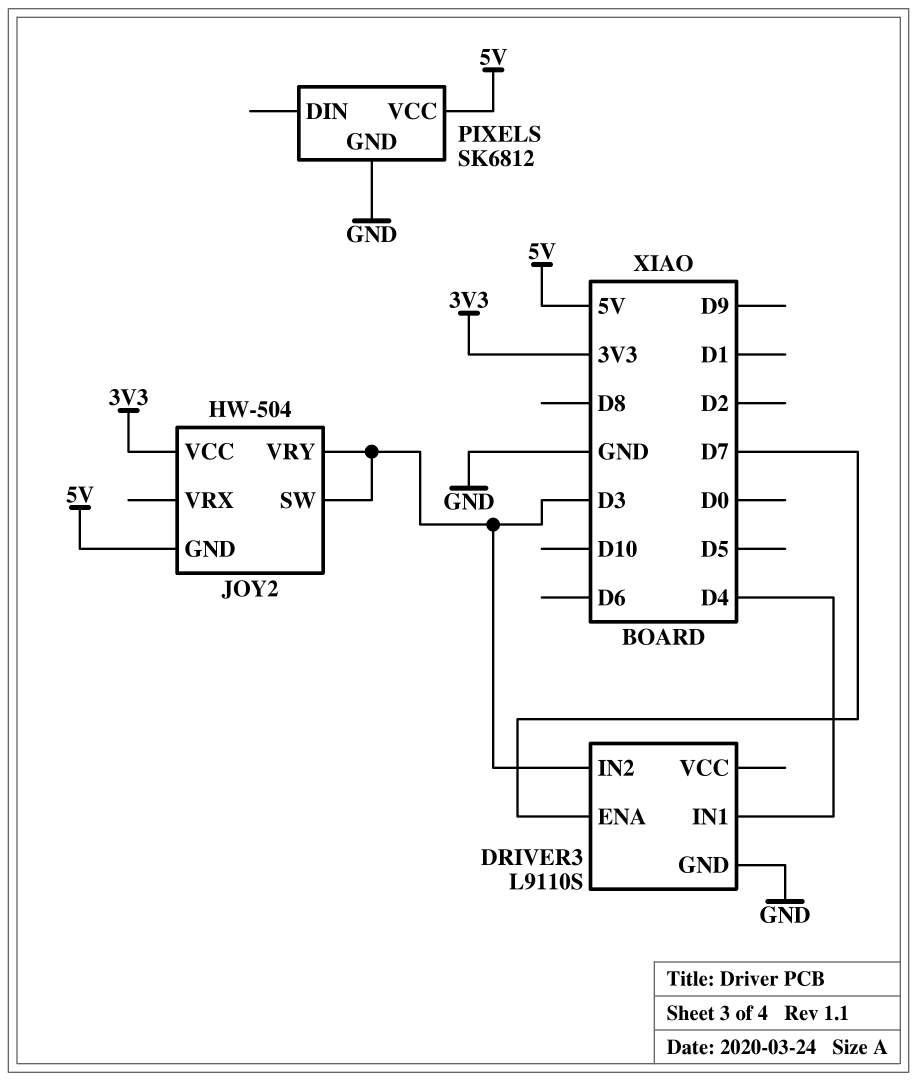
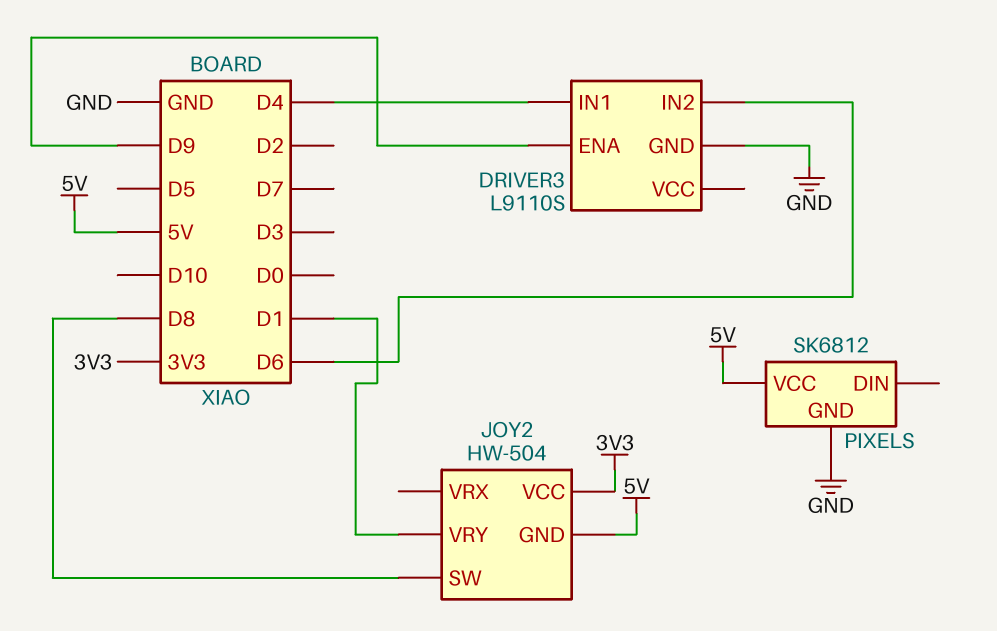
DRIVER3 pin ENA: D7 -> D9
DRIVER3 pin IN2: D3 -> D6
JOY2 pin SW: D3 -> D8
JOY2 pin VRY: D3 -> D1

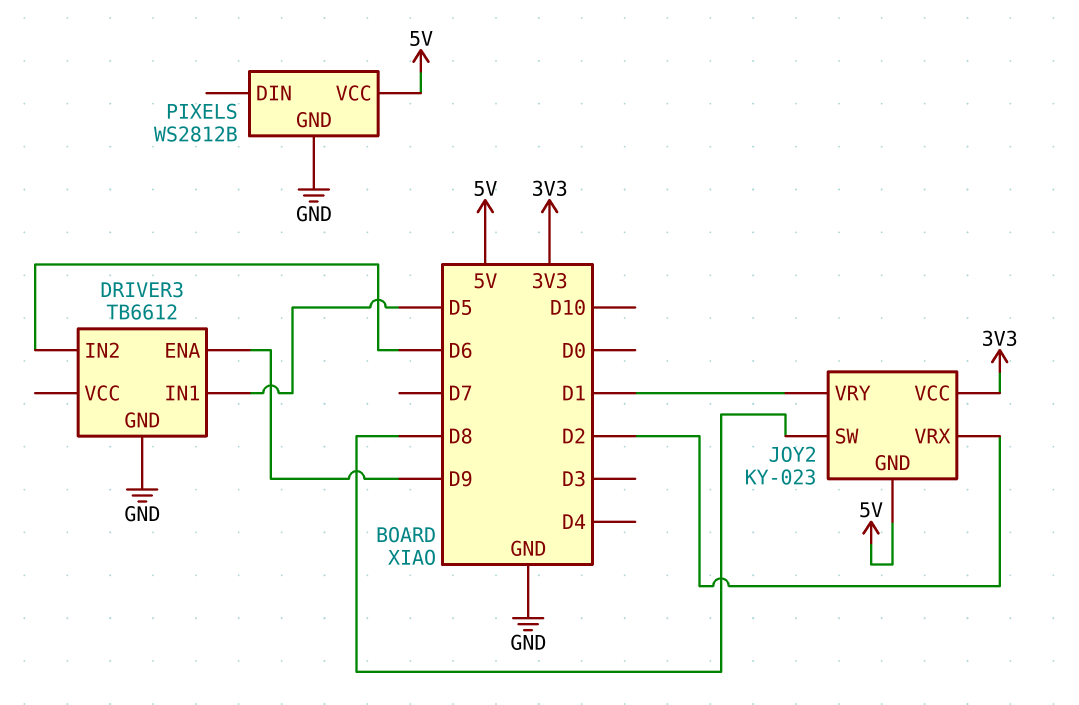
DRIVER3: L9110S -> TB6612
DRIVER3 pin IN1: D4 -> D5
JOY2: HW-504 -> KY-023
JOY2 pin VRX: none -> D2
PIXELS: SK6812 -> WS2812B

